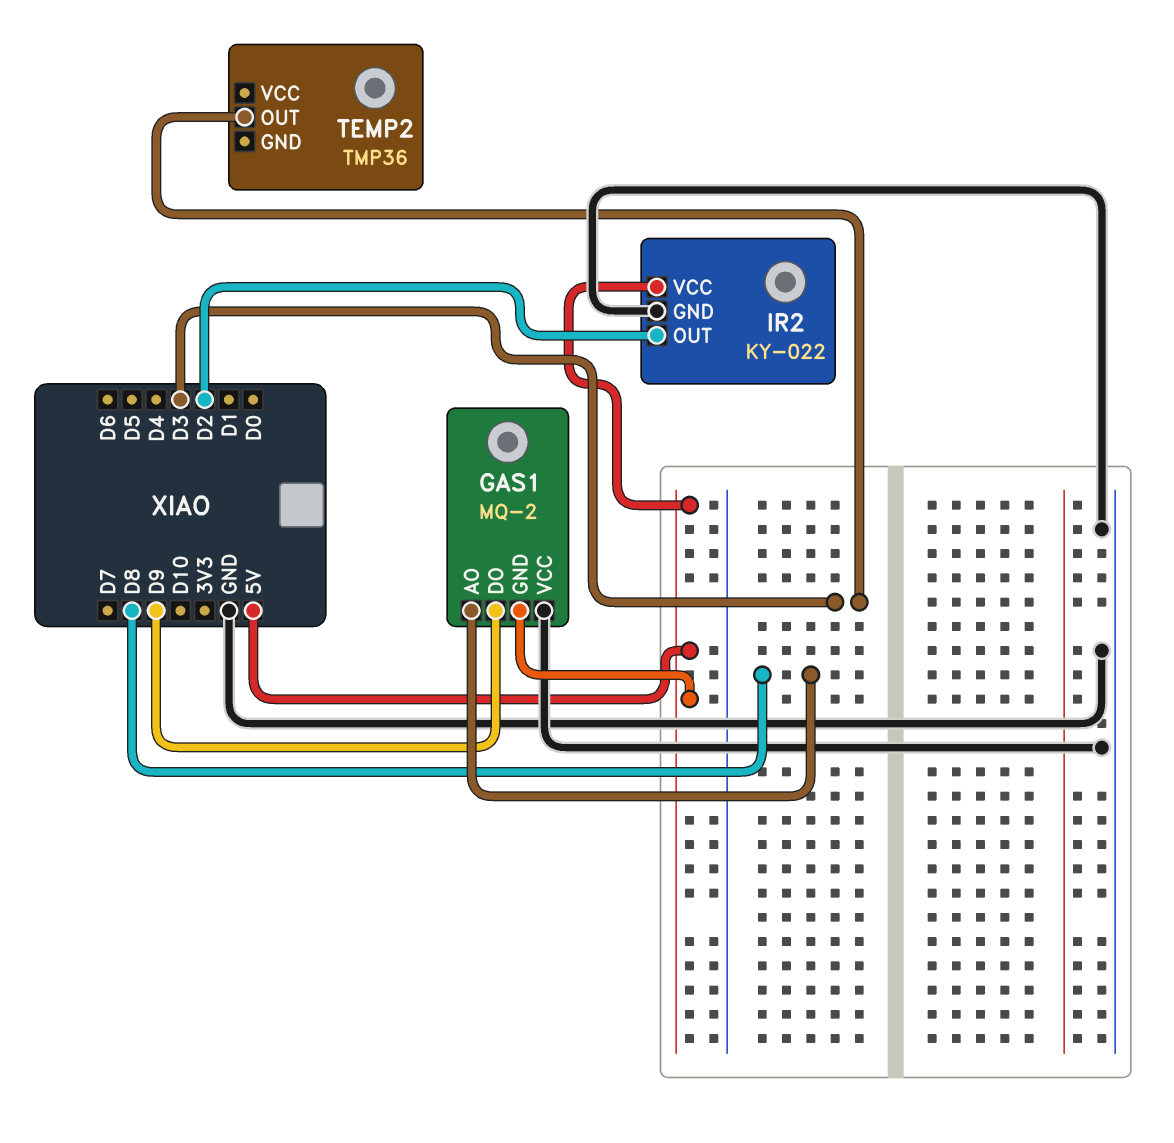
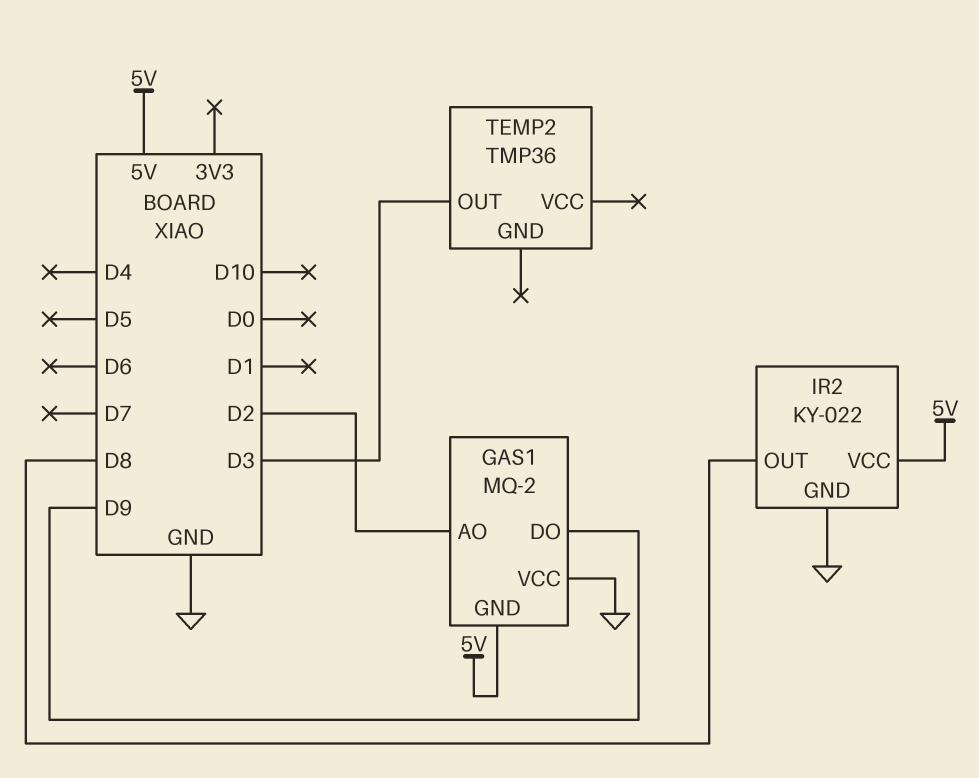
GAS1 pin AO: D8 -> D2
IR2 pin OUT: D2 -> D8

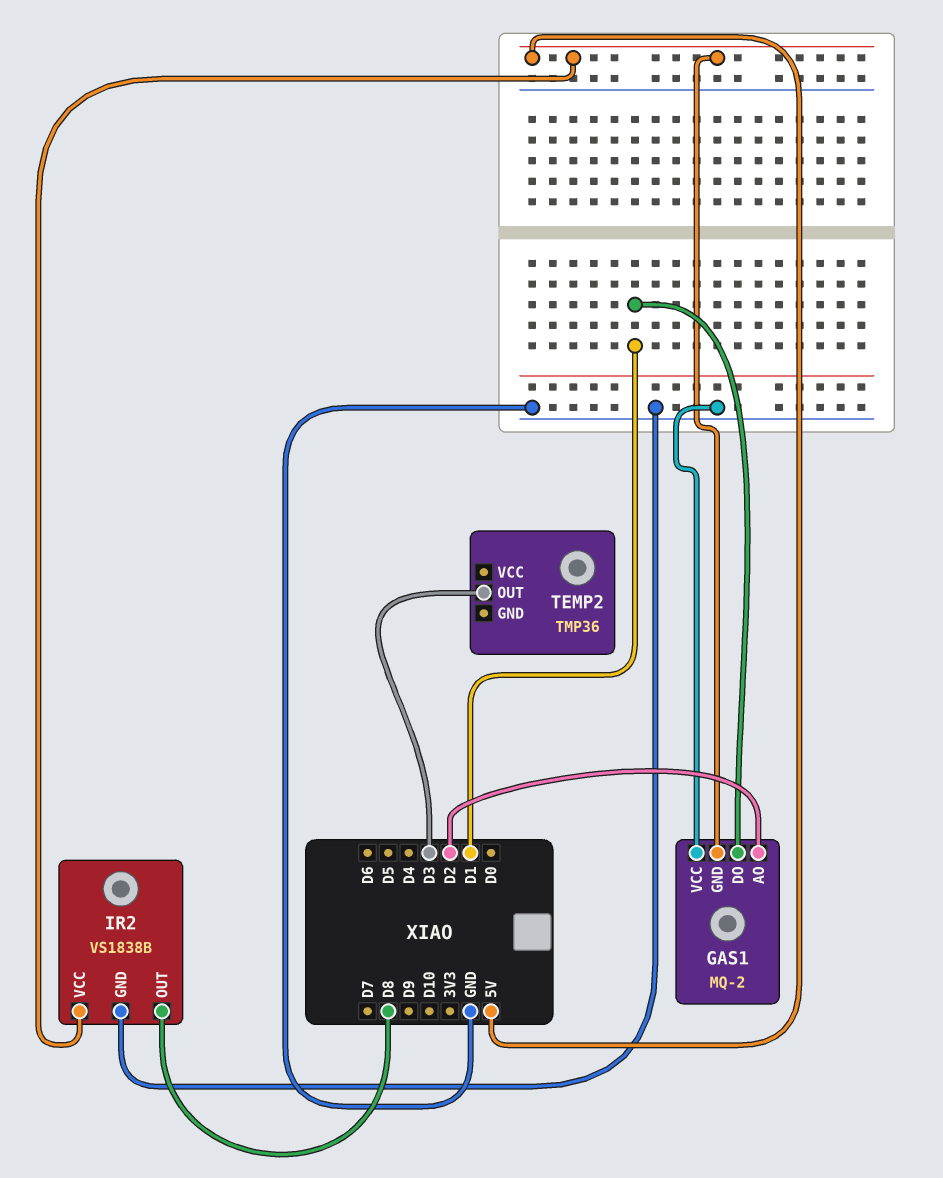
GAS1 pin DO: D9 -> D1
IR2: KY-022 -> VS1838B

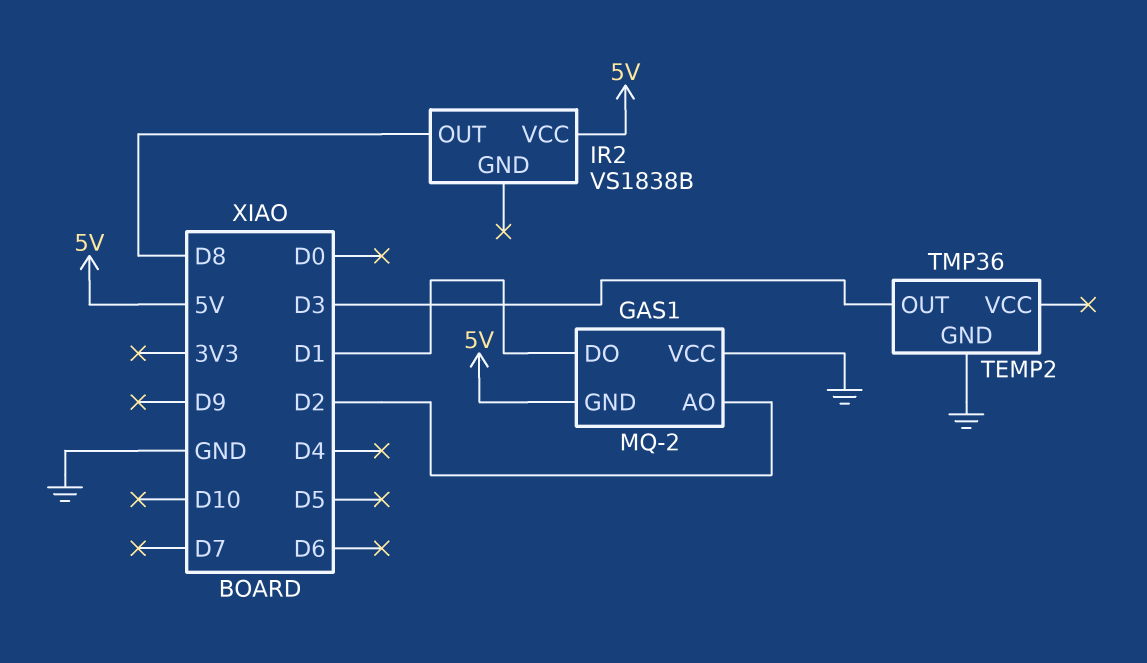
IR2 pin GND: GND -> none
TEMP2 pin GND: none -> GND

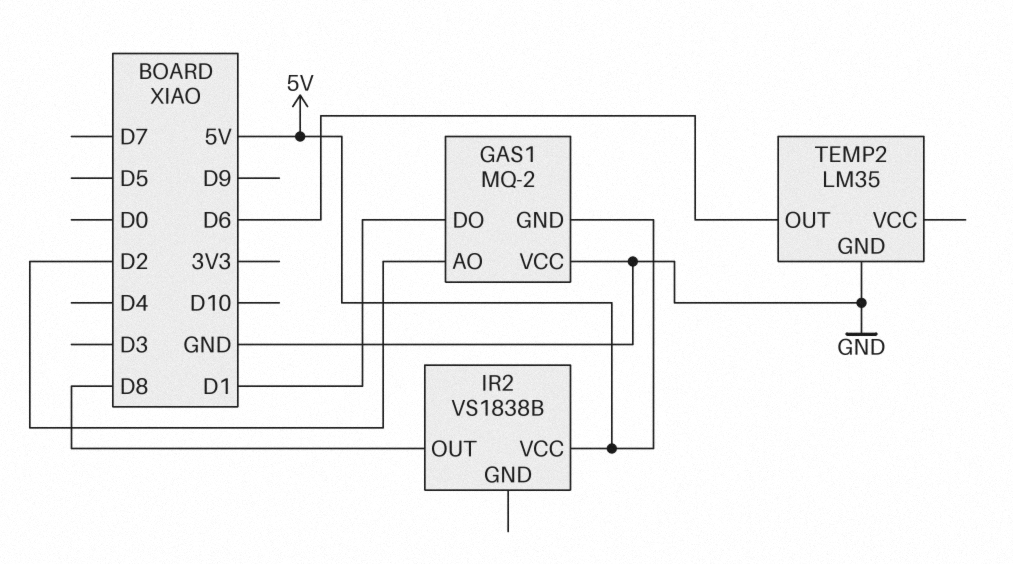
TEMP2: TMP36 -> LM35
TEMP2 pin OUT: D3 -> D6

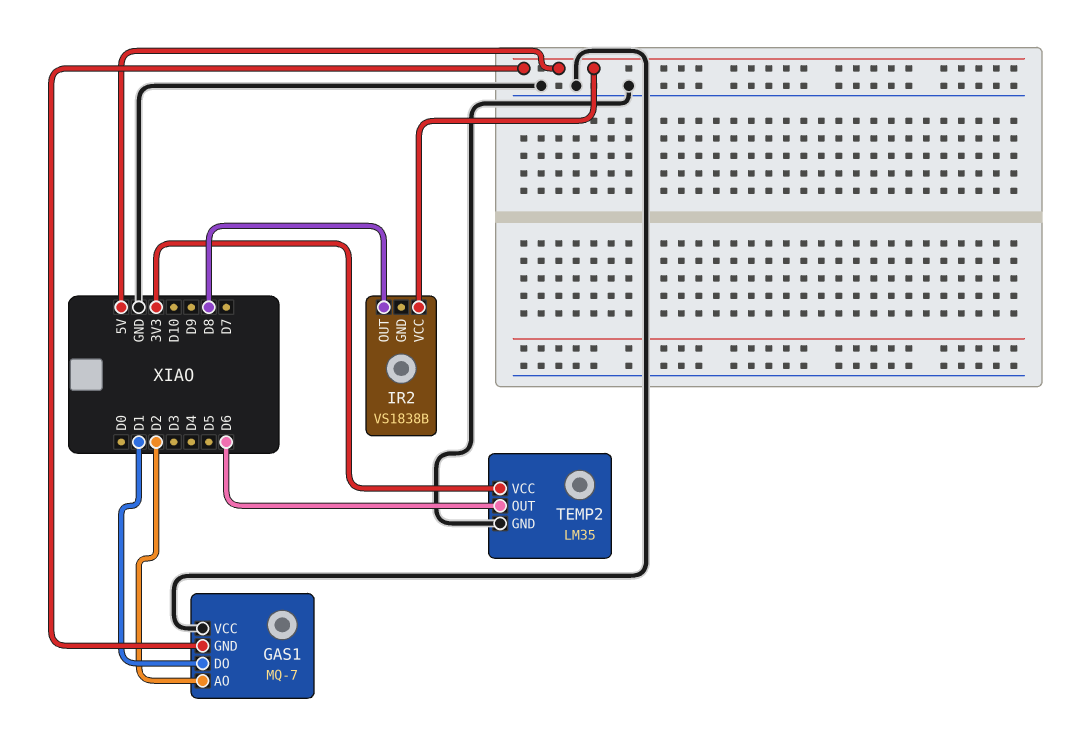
GAS1: MQ-2 -> MQ-7
TEMP2 pin VCC: none -> 3V3

